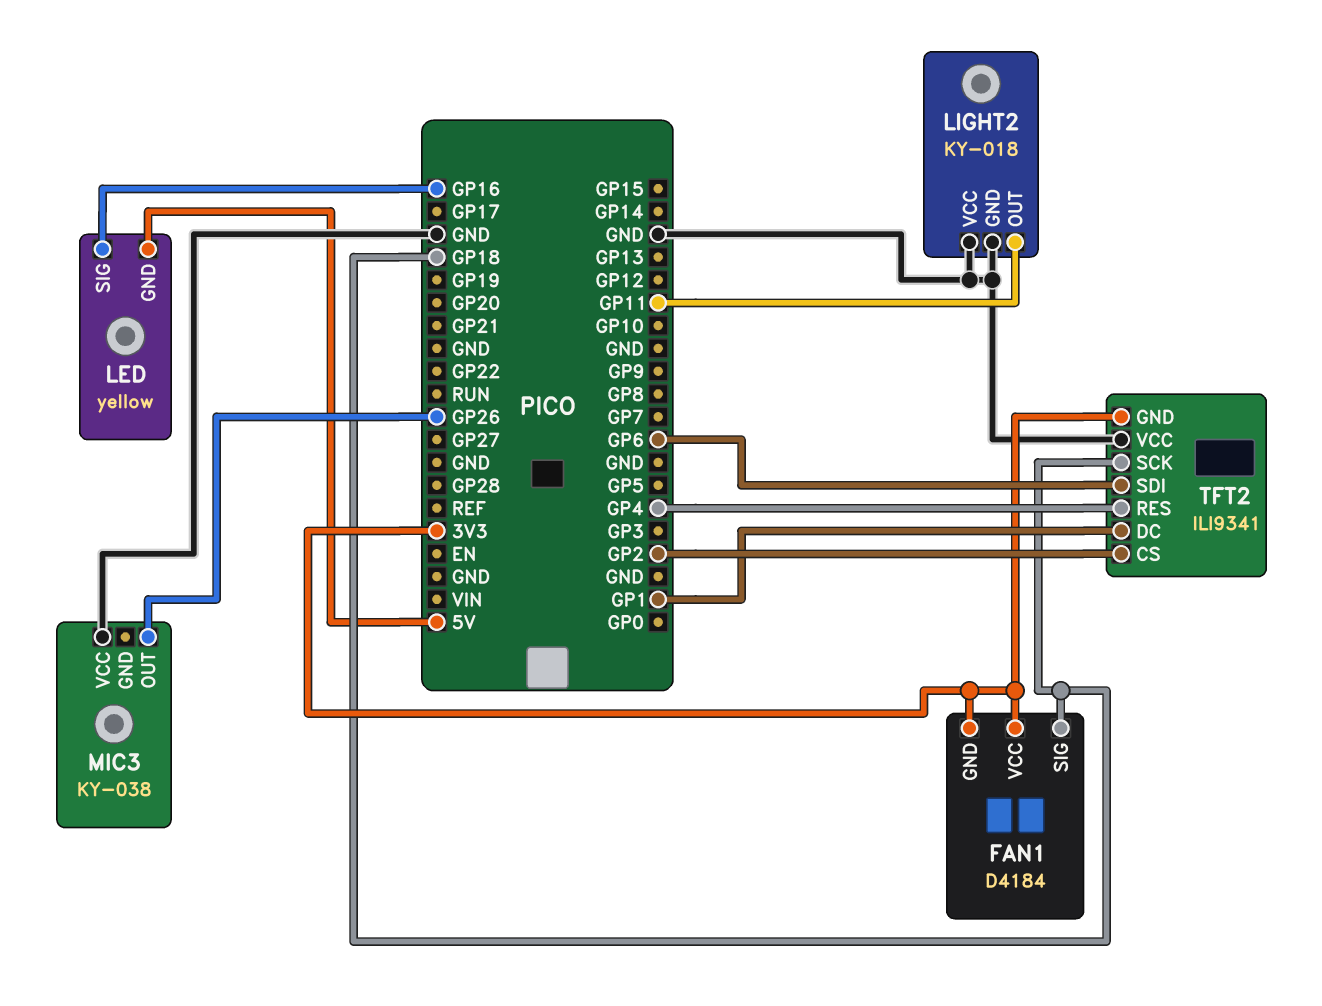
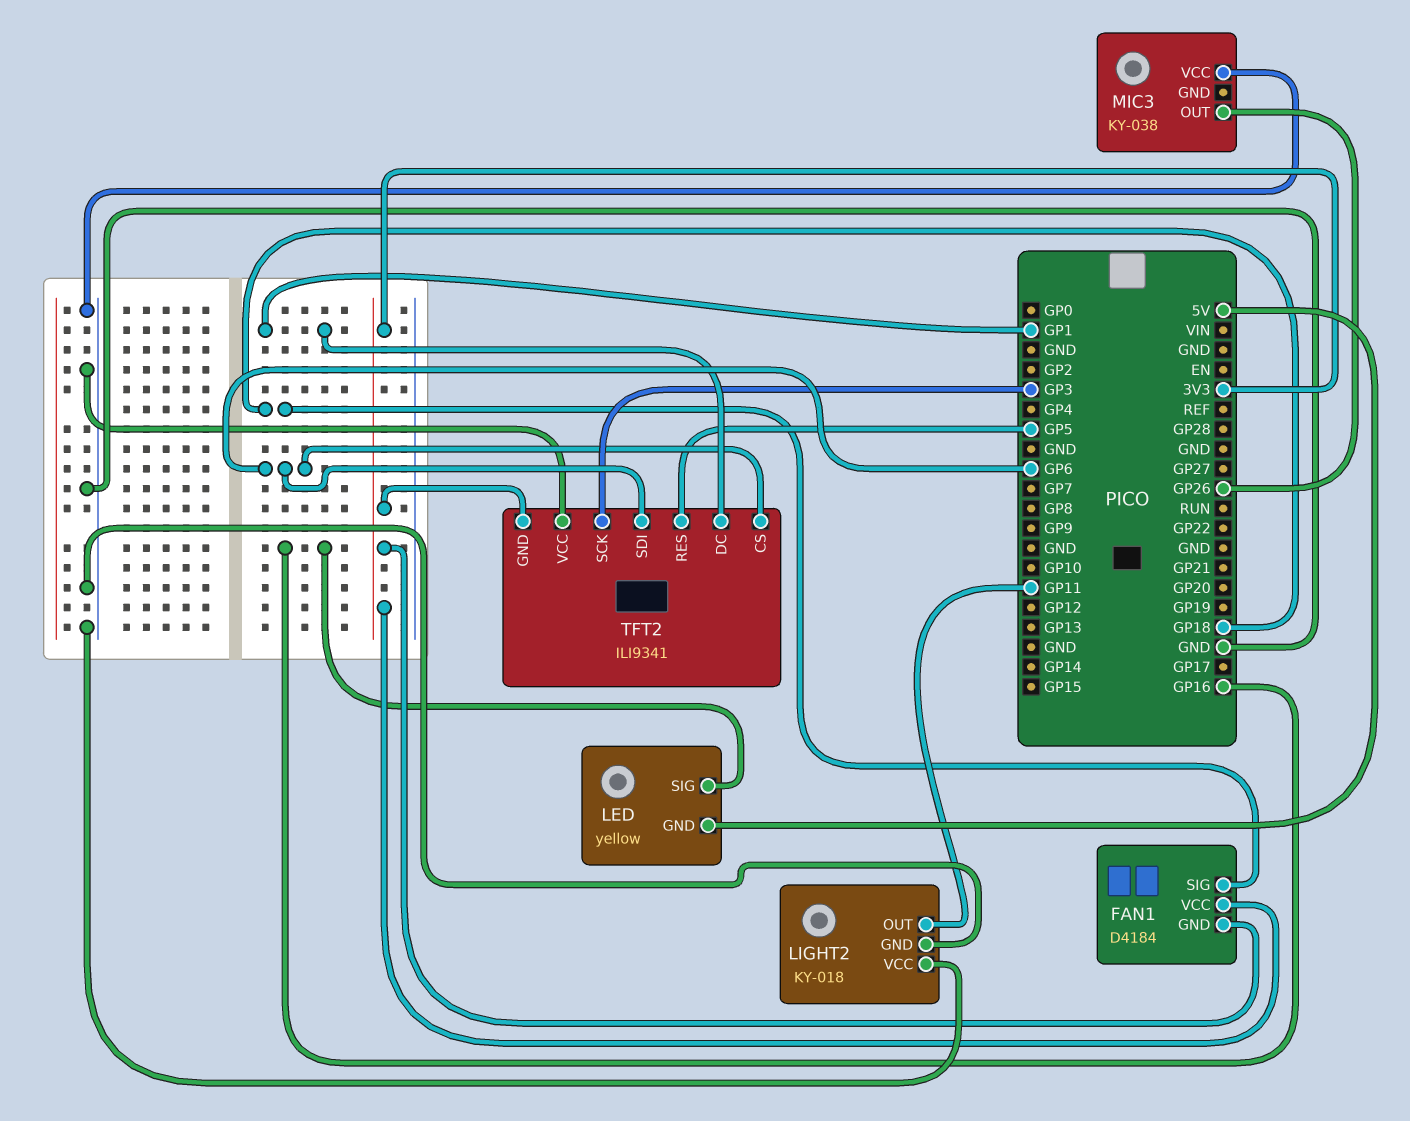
TFT2 pin CS: GP2 -> GP6
TFT2 pin RES: GP4 -> GP5
TFT2 pin SCK: GP18 -> GP3

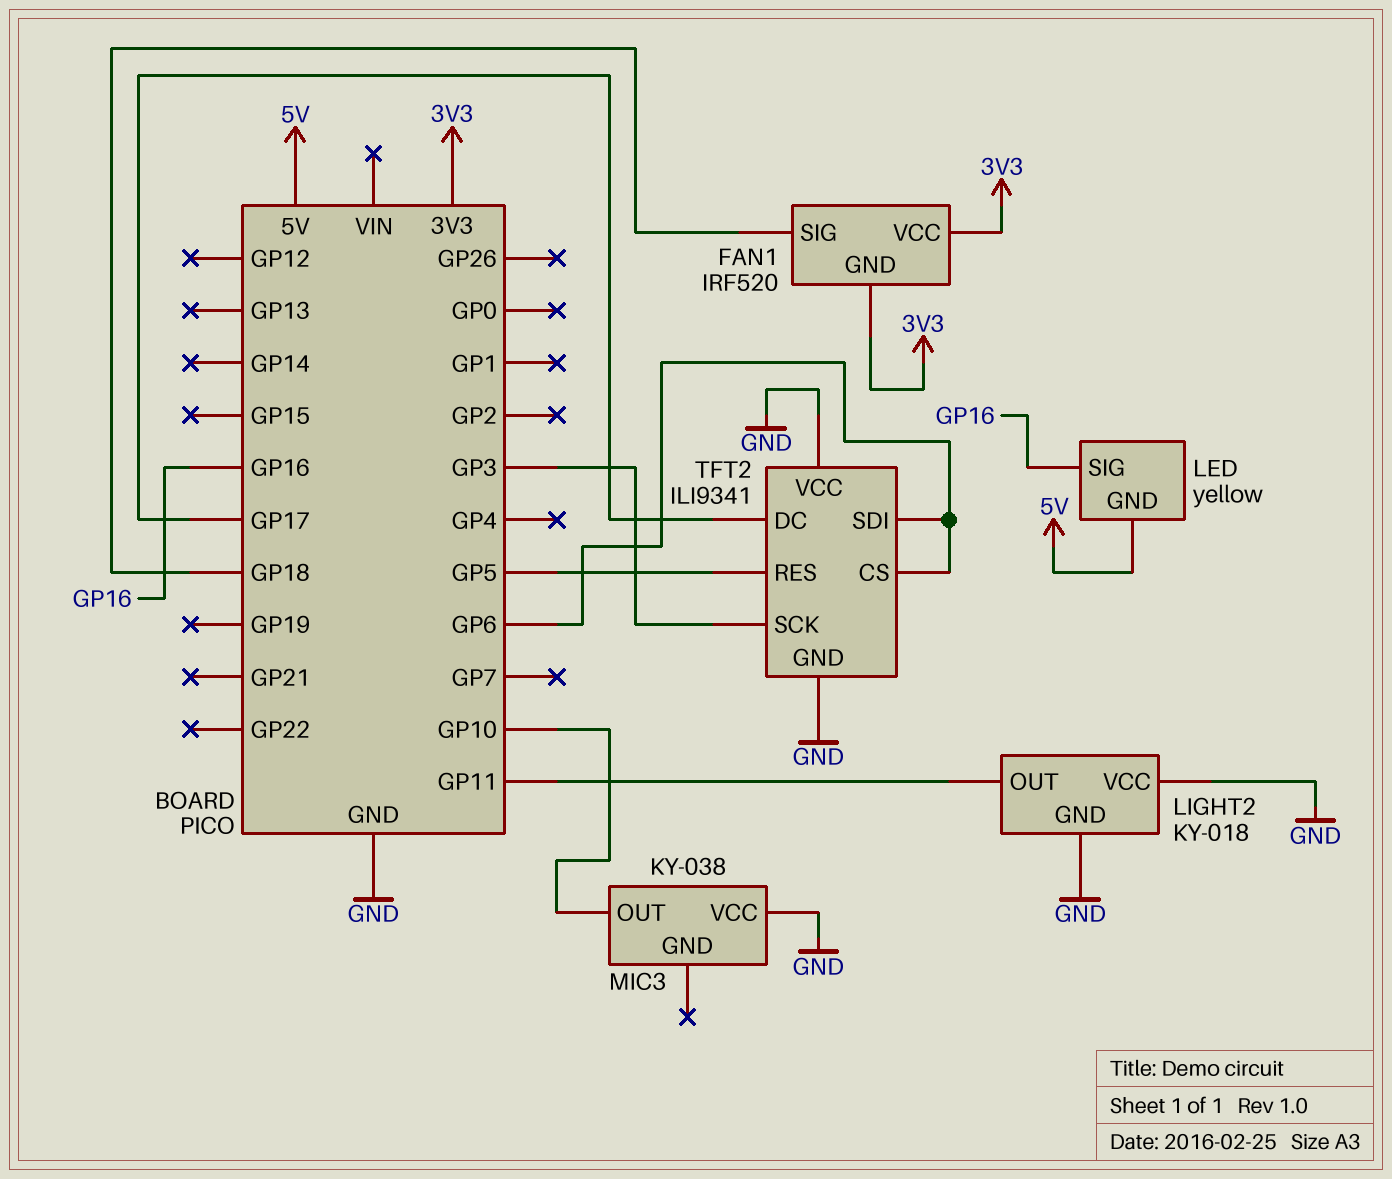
FAN1: D4184 -> IRF520
MIC3 pin OUT: GP26 -> GP10
TFT2 pin DC: GP1 -> GP17
TFT2 pin GND: 3V3 -> GND

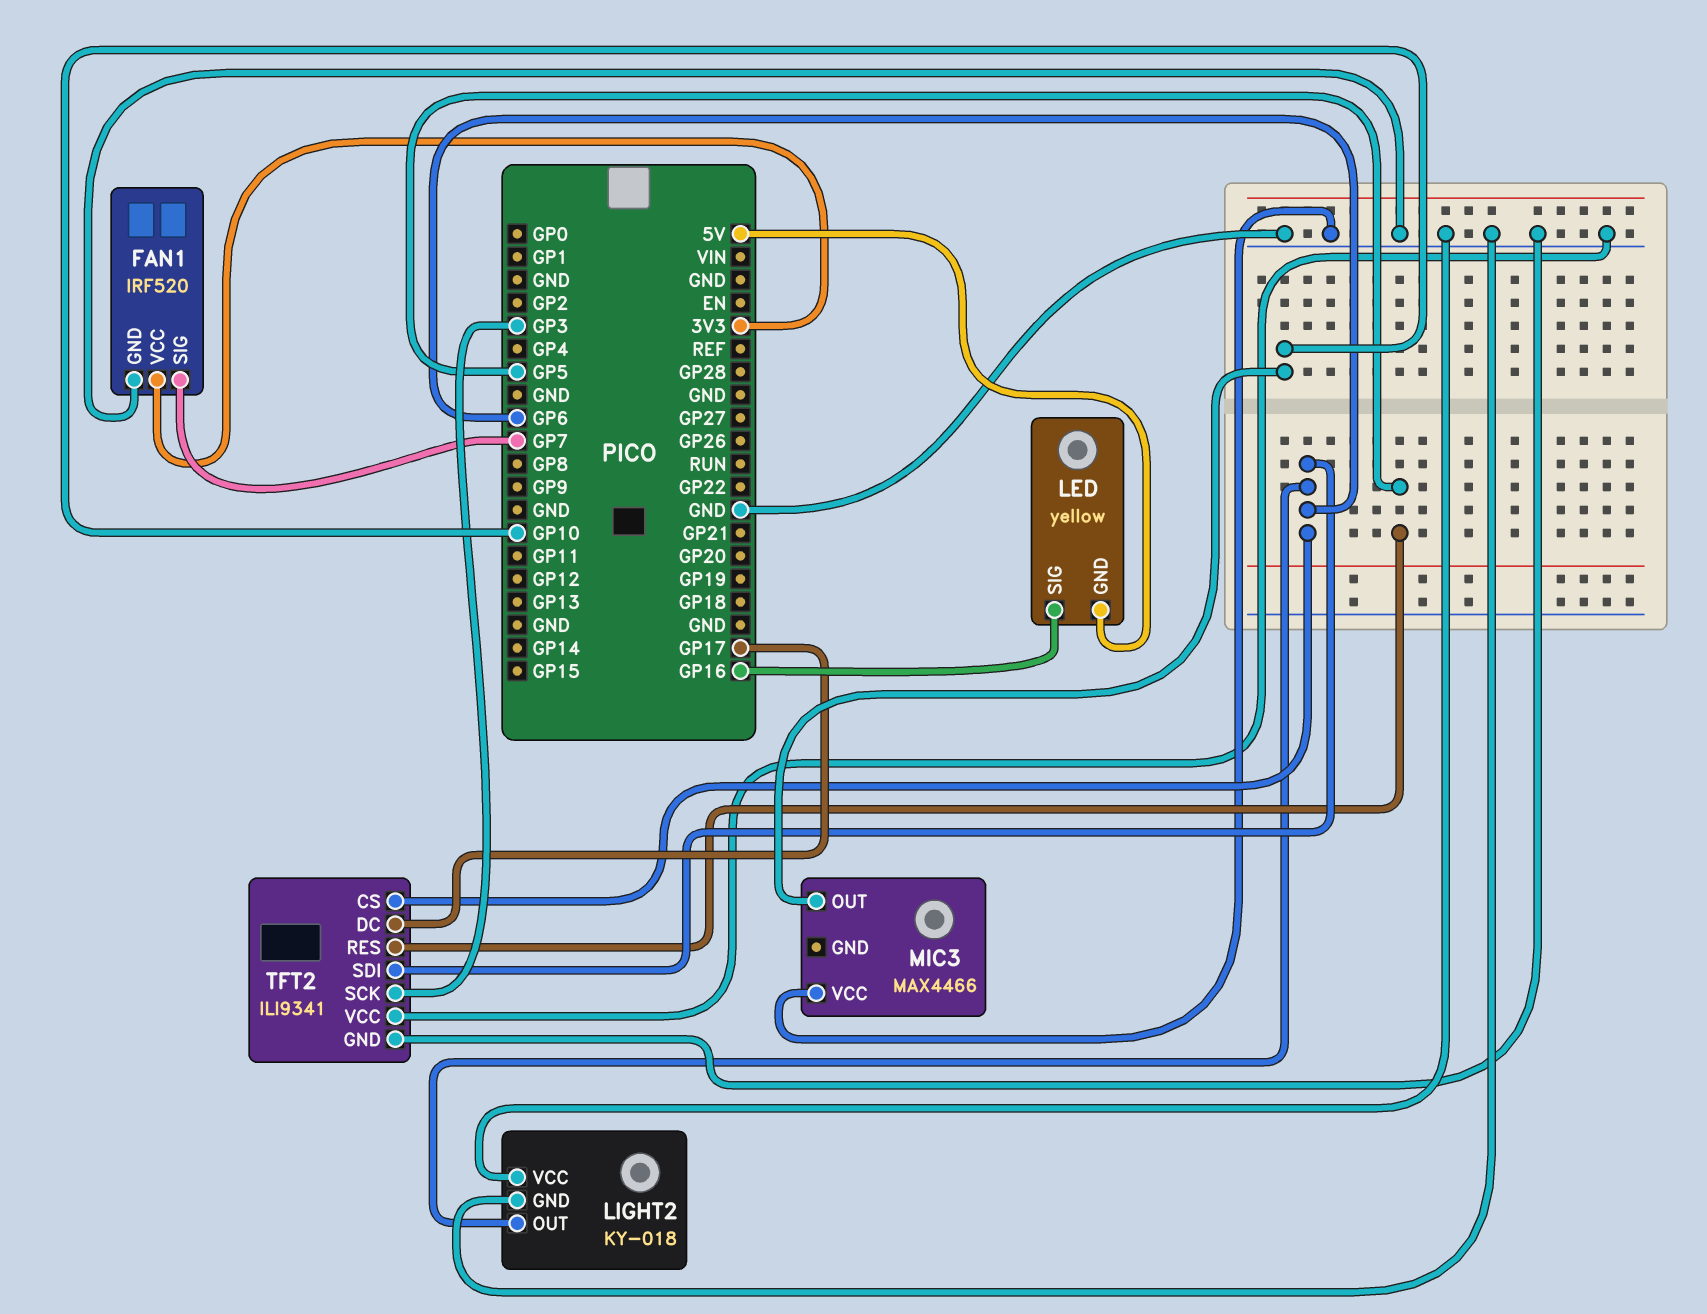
FAN1 pin GND: 3V3 -> GND
FAN1 pin SIG: GP18 -> GP7
LIGHT2 pin OUT: GP11 -> GP6
MIC3: KY-038 -> MAX4466

